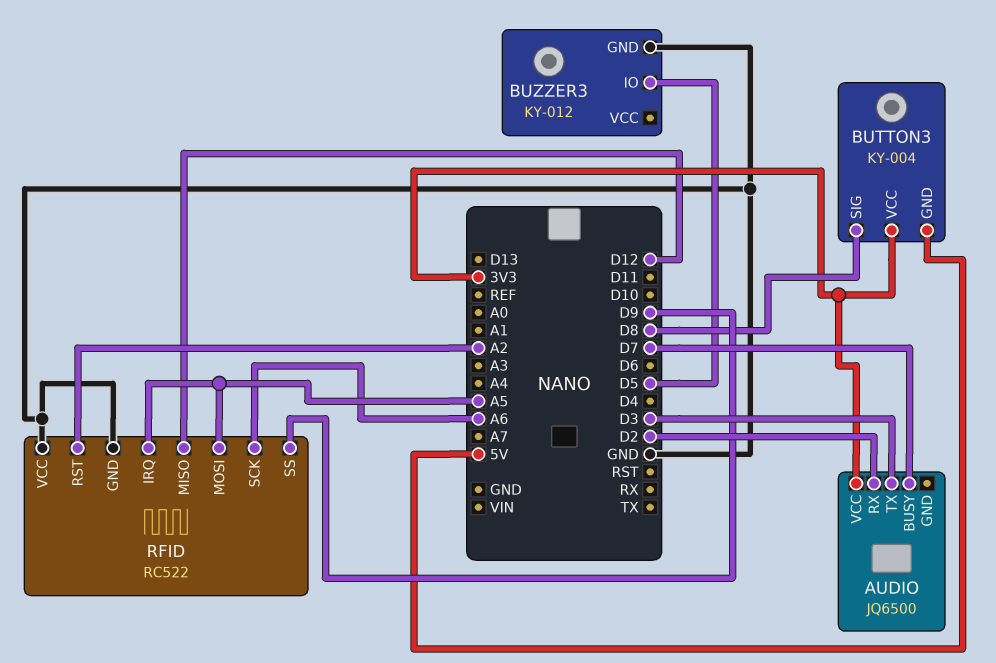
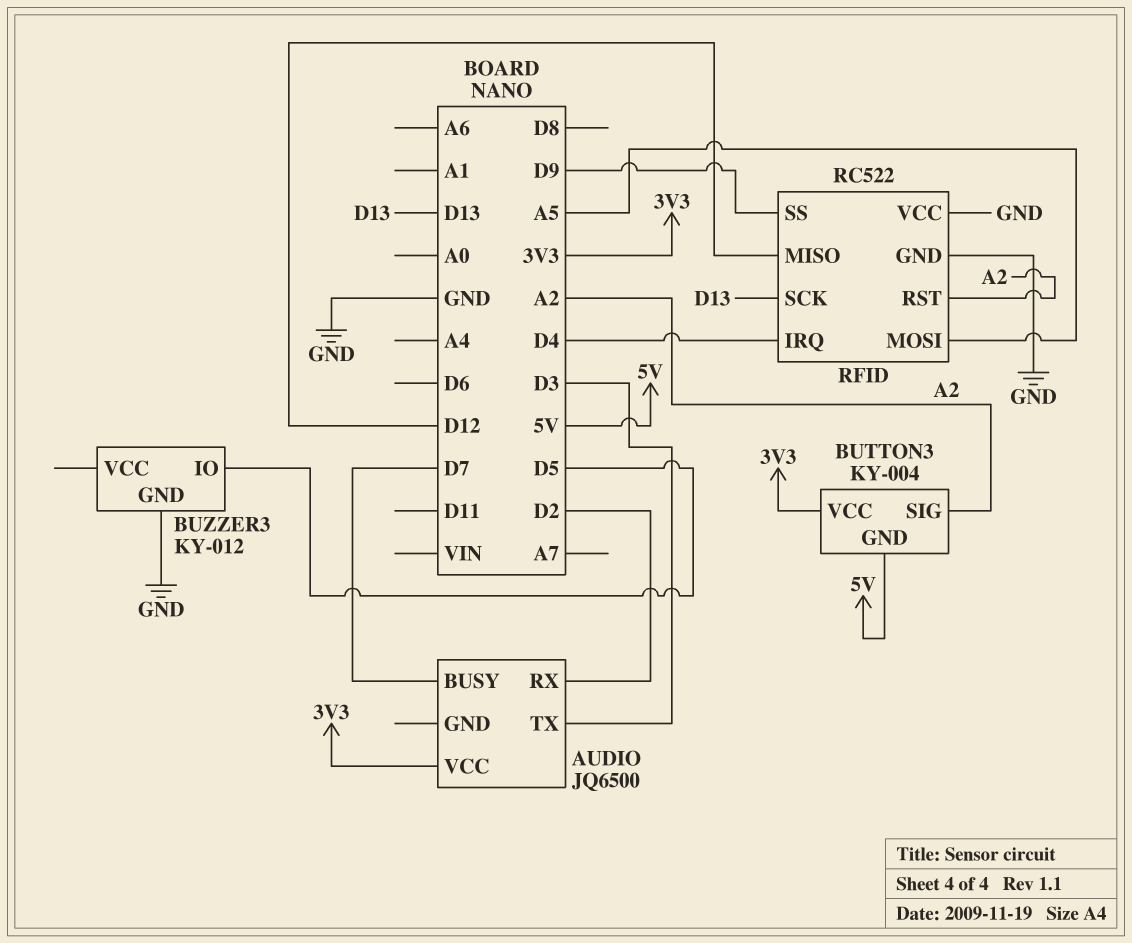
BUTTON3 pin SIG: D8 -> A2
RFID pin IRQ: A5 -> D4
RFID pin SCK: A6 -> D13

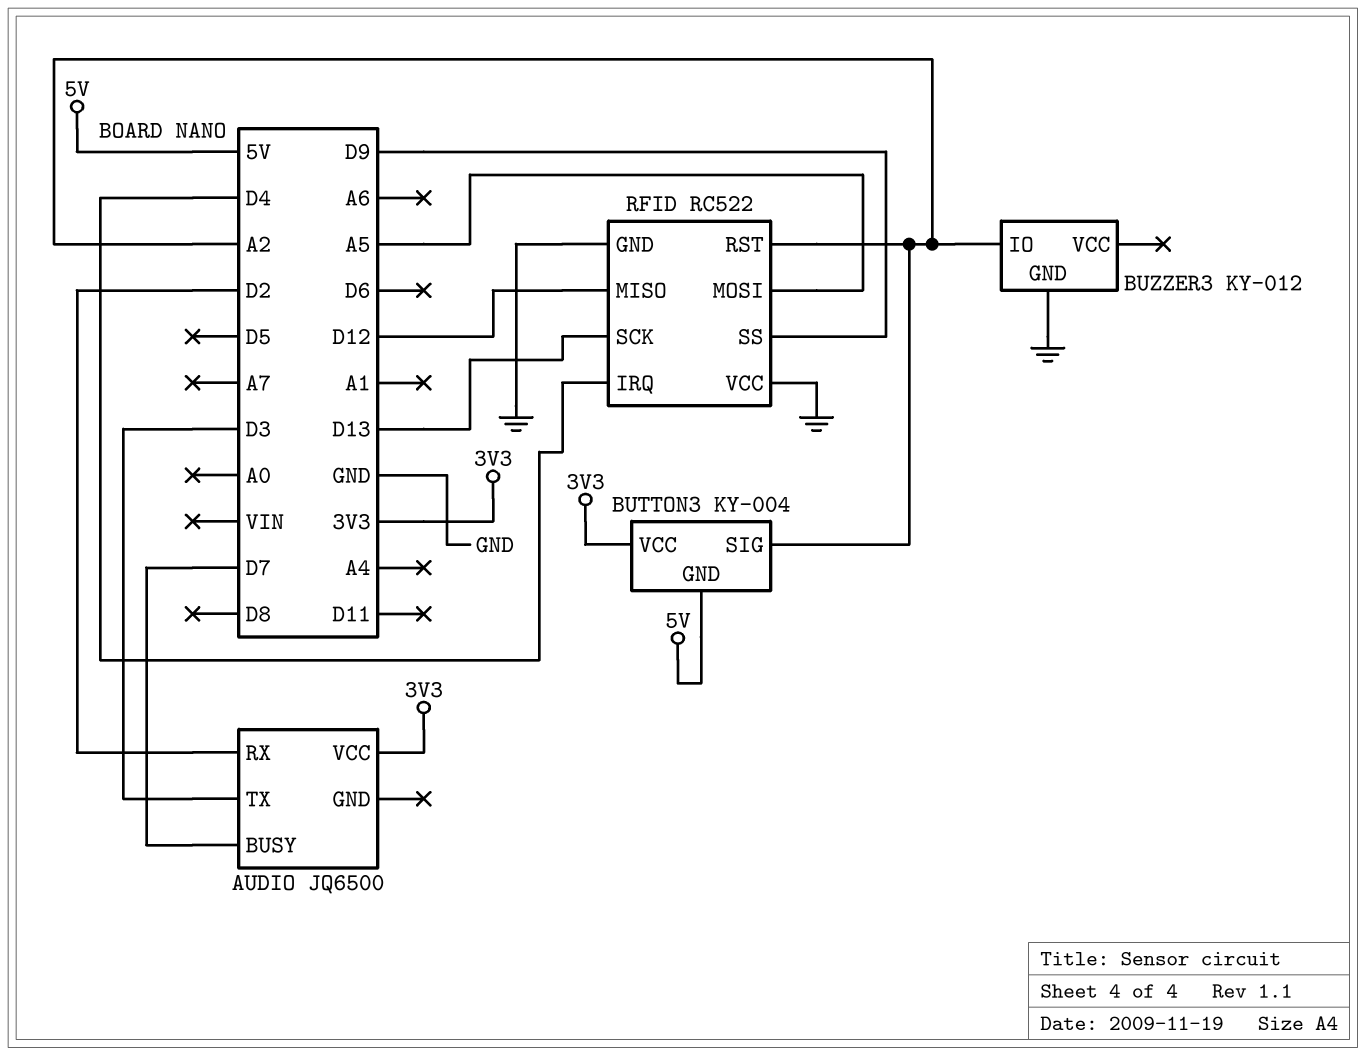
BUZZER3 pin IO: D5 -> A2

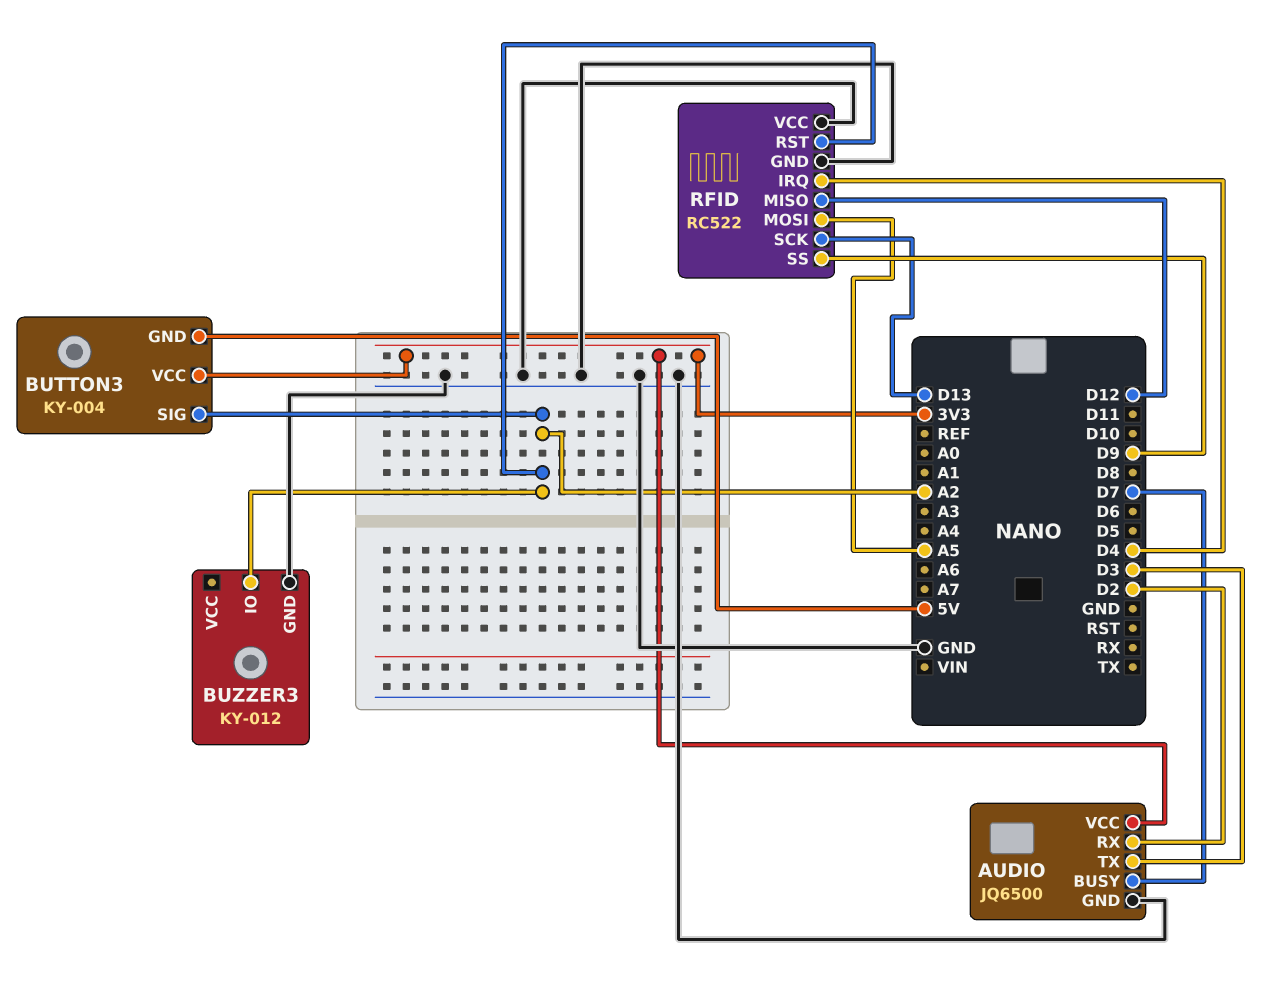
AUDIO pin GND: none -> GND

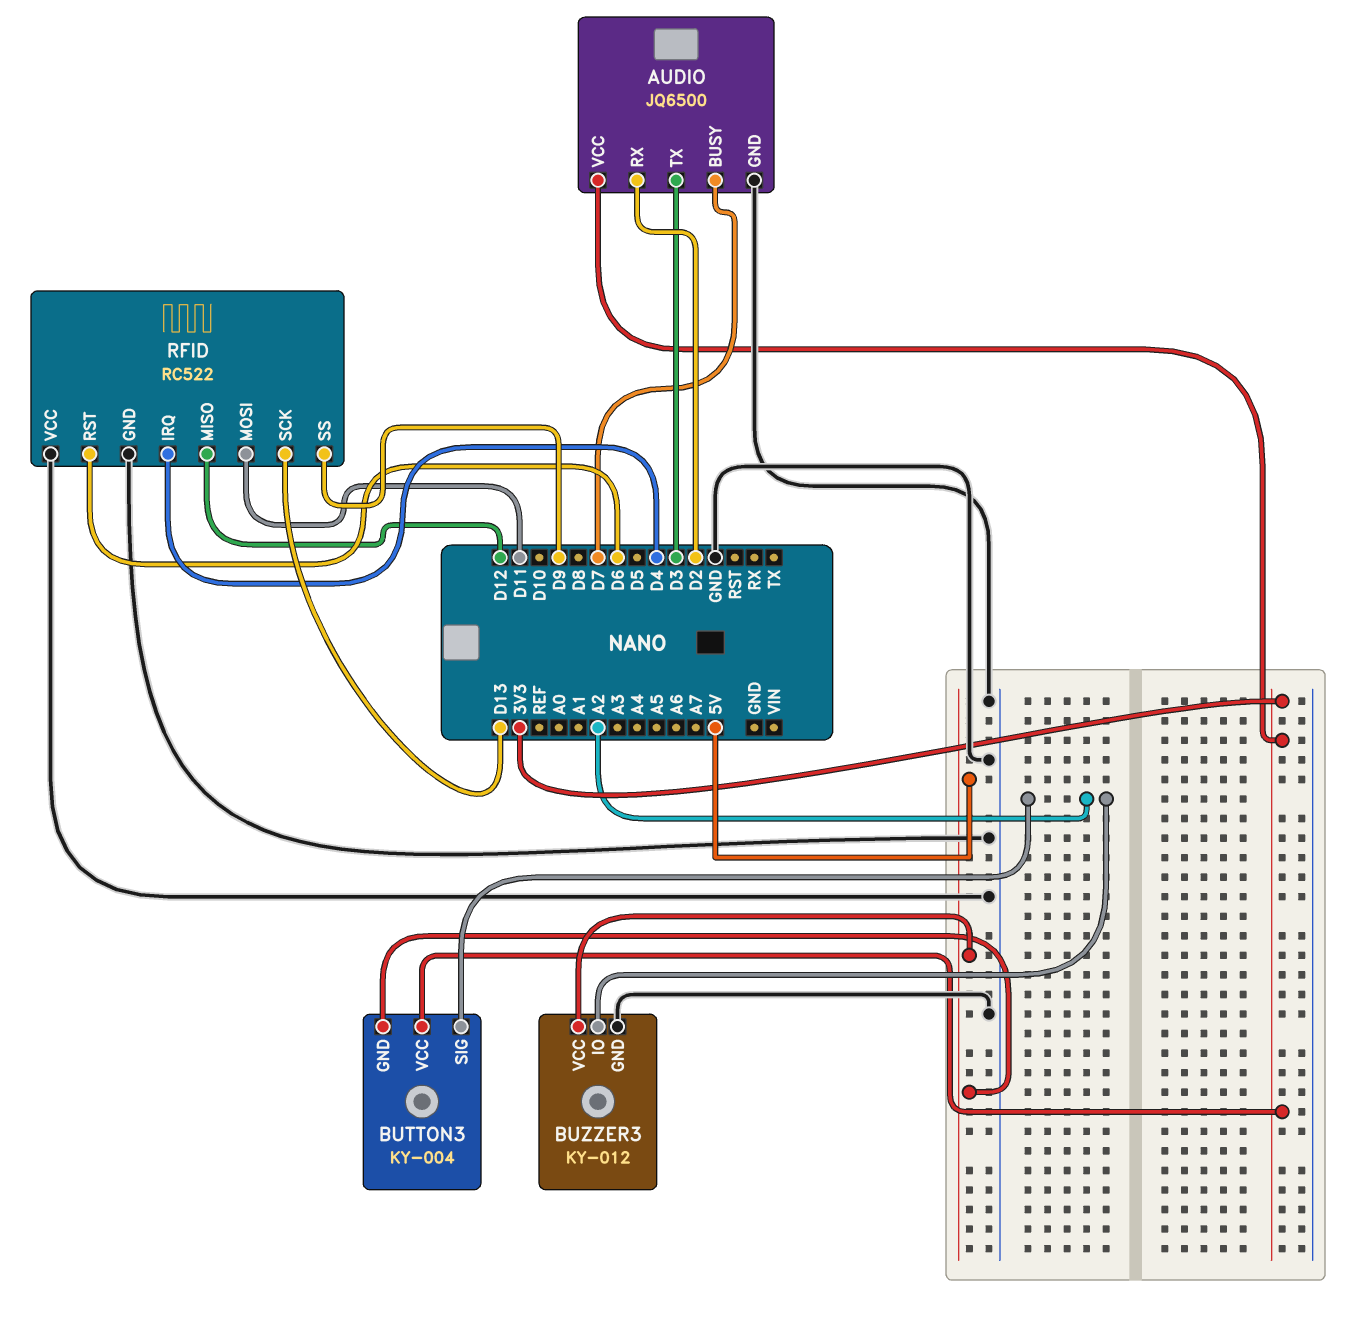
BUZZER3 pin VCC: none -> 5V
RFID pin MOSI: A5 -> D11
RFID pin RST: A2 -> D6

